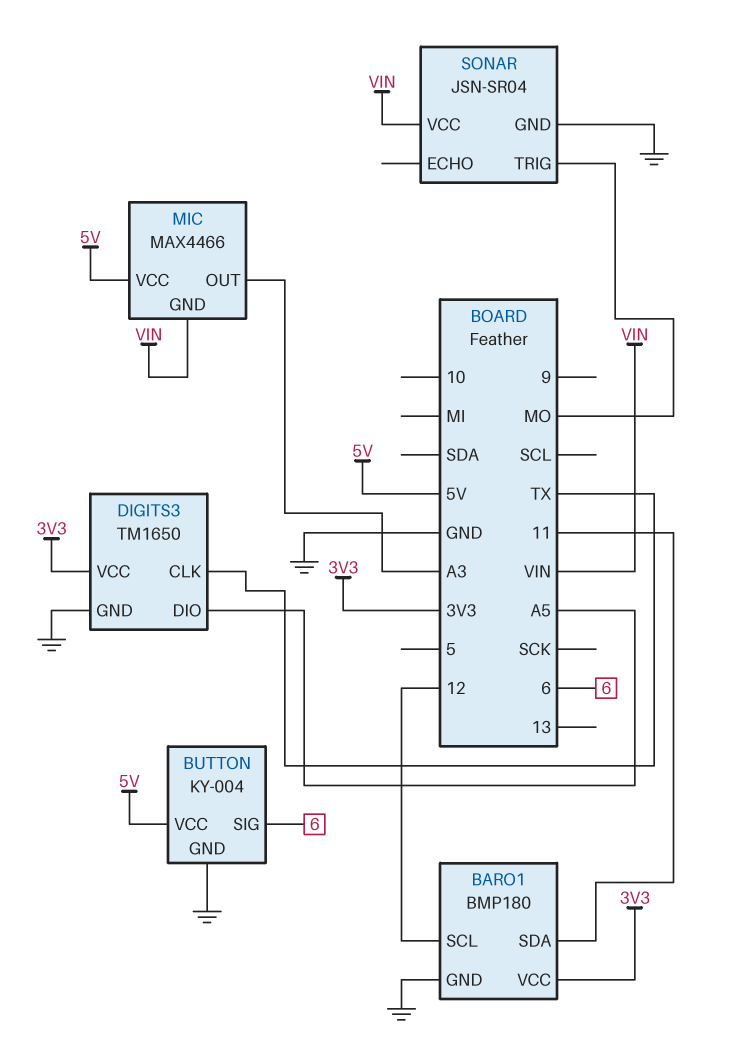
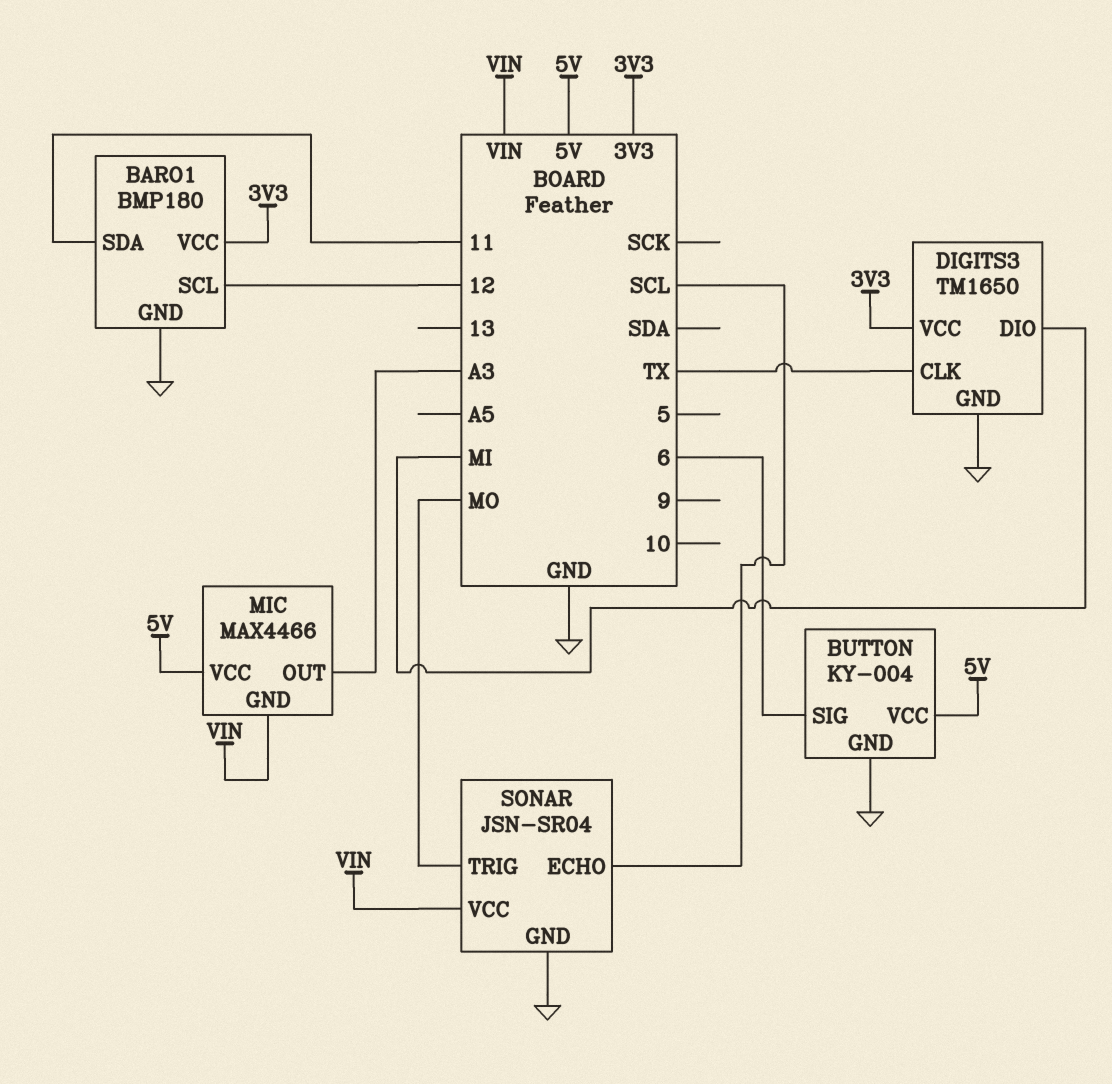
DIGITS3 pin DIO: A5 -> MI
SONAR pin ECHO: none -> SCL

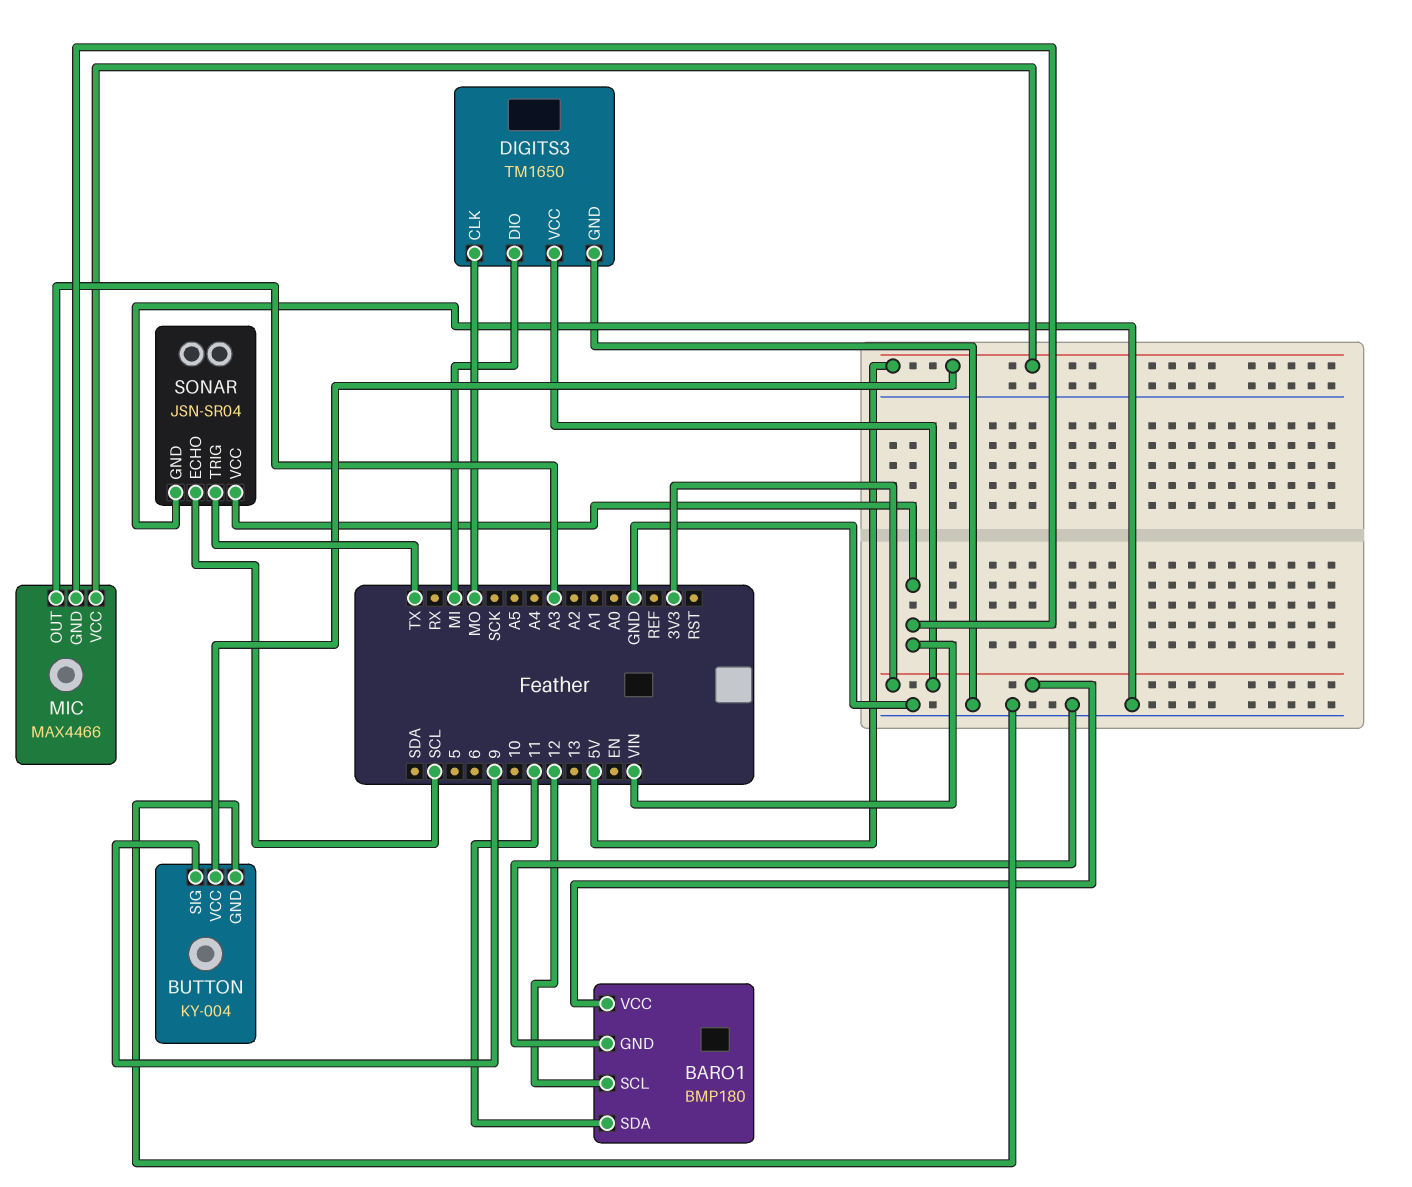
BUTTON pin SIG: 6 -> 9
DIGITS3 pin CLK: TX -> MO
SONAR pin TRIG: MO -> TX

